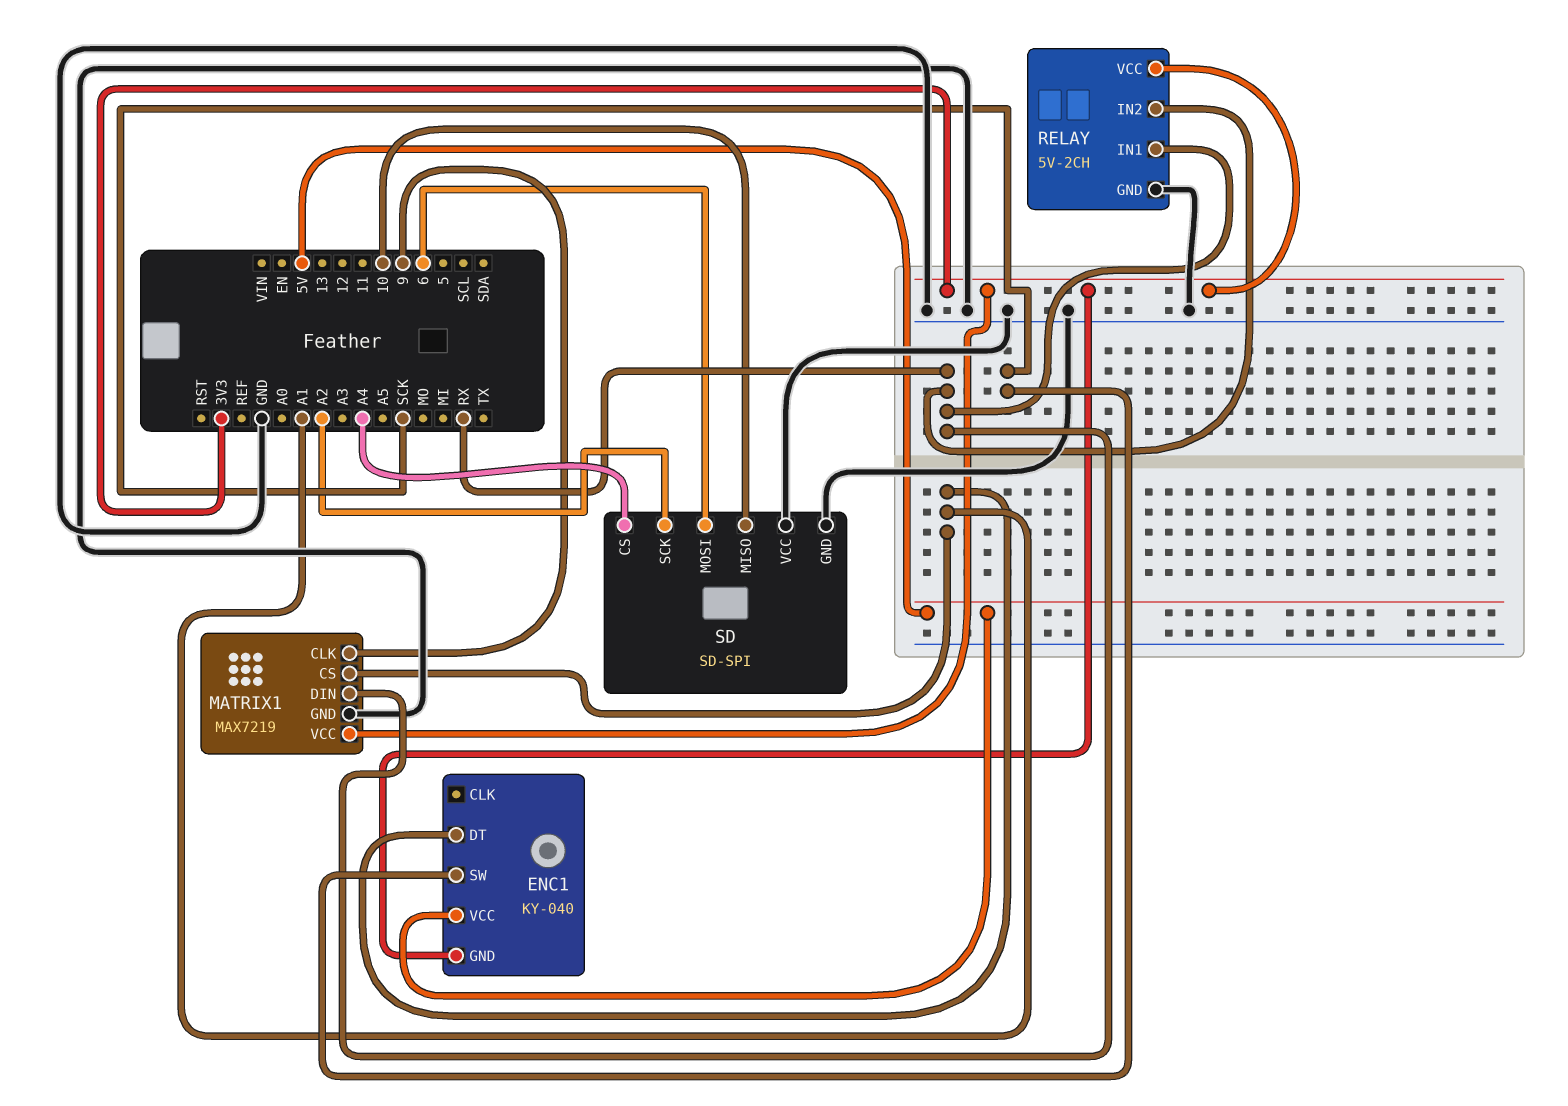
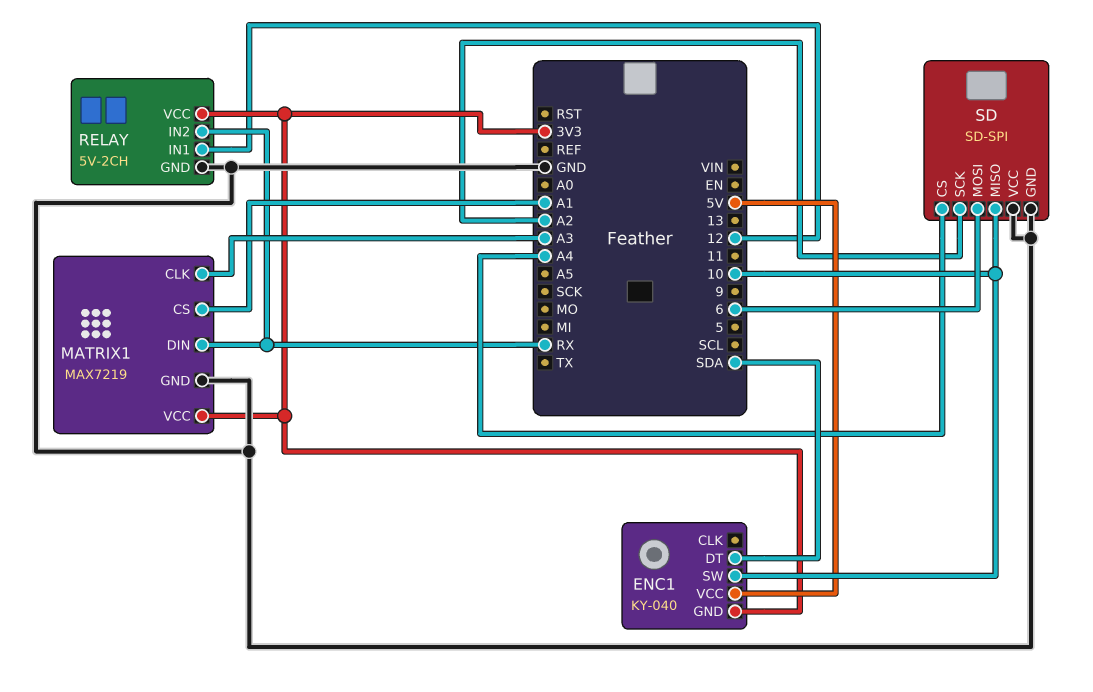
ENC1 pin DT: A1 -> SDA
ENC1 pin SW: SCK -> 10
MATRIX1 pin CLK: 9 -> A3
RELAY pin IN1: RX -> 12

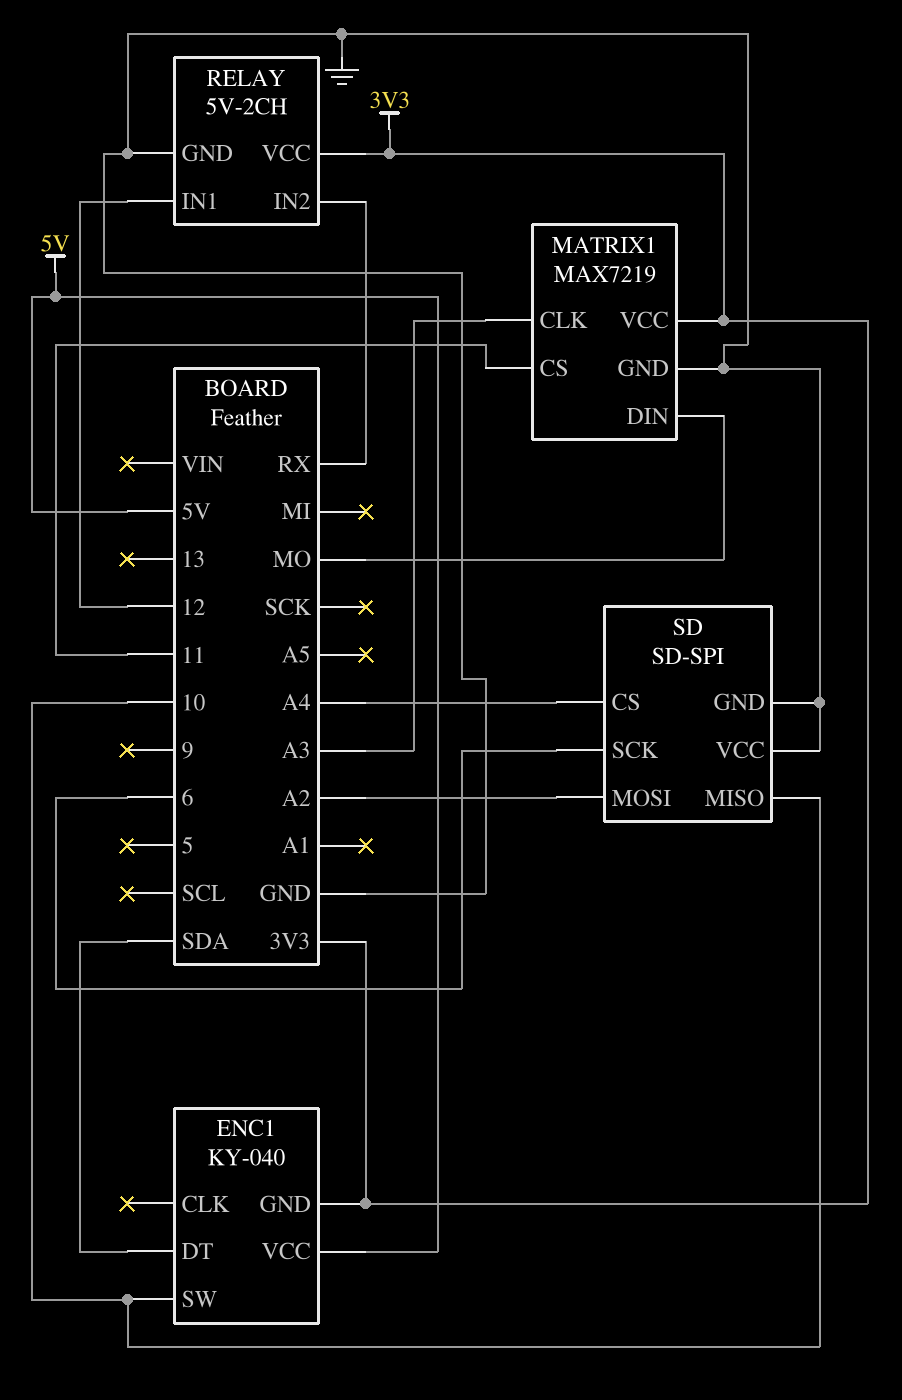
MATRIX1 pin CS: A1 -> 11
MATRIX1 pin DIN: RX -> MO
SD pin MOSI: 6 -> A2
SD pin SCK: A2 -> 6

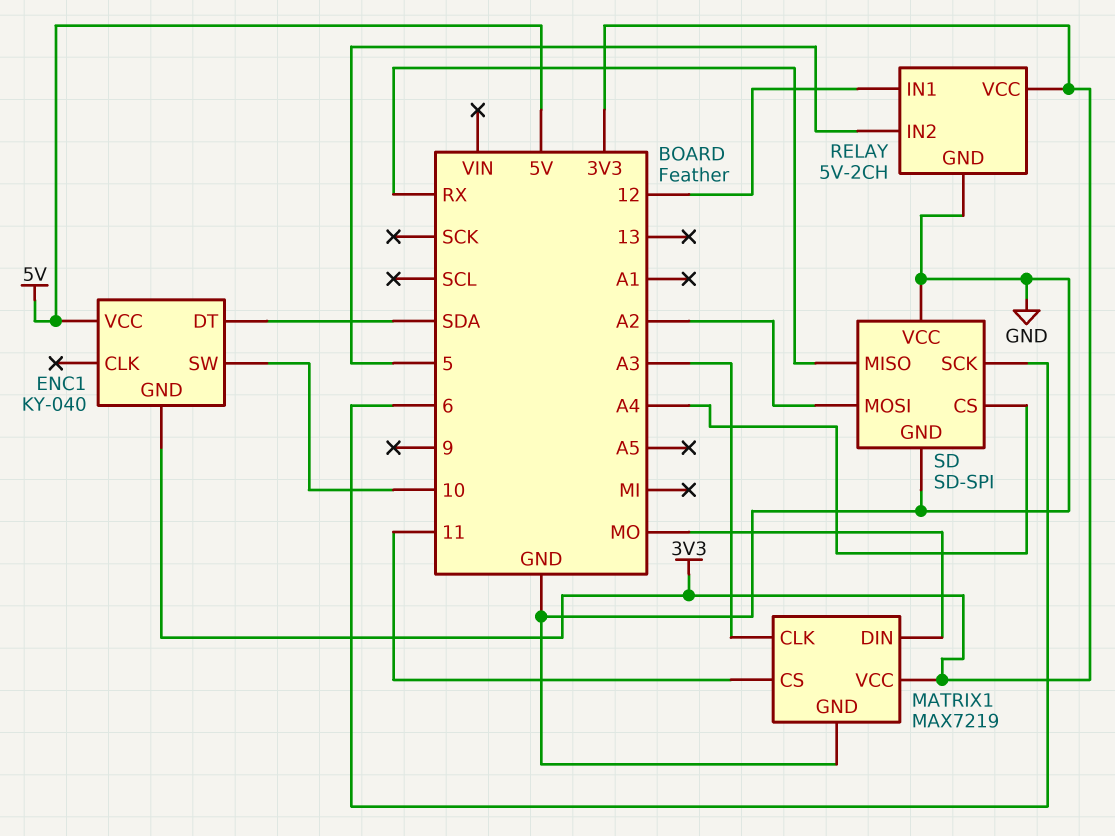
RELAY pin IN2: RX -> 5
SD pin MISO: 10 -> RX

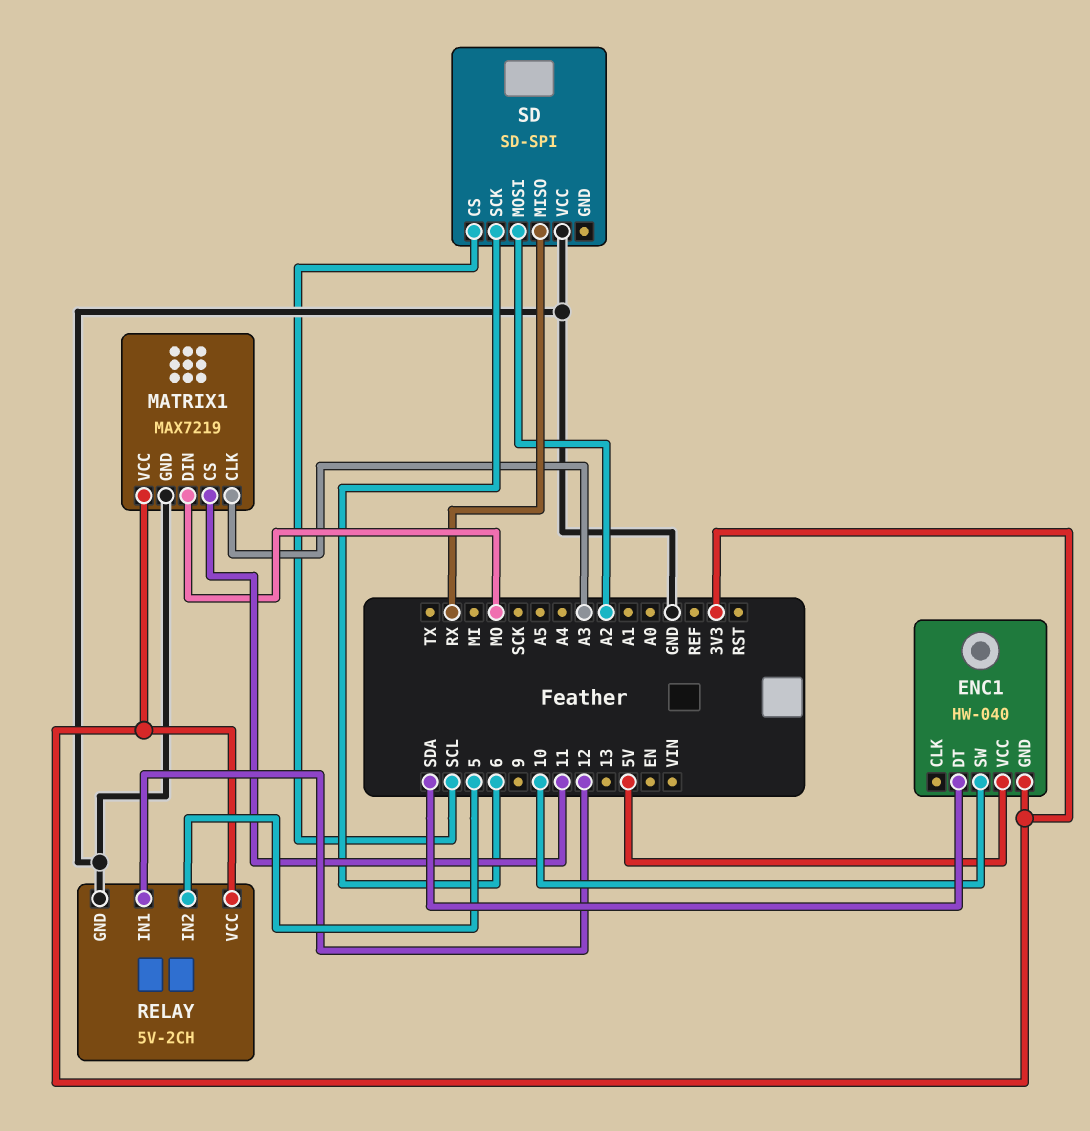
ENC1: KY-040 -> HW-040
SD pin CS: A4 -> SCL
SD pin GND: GND -> none

